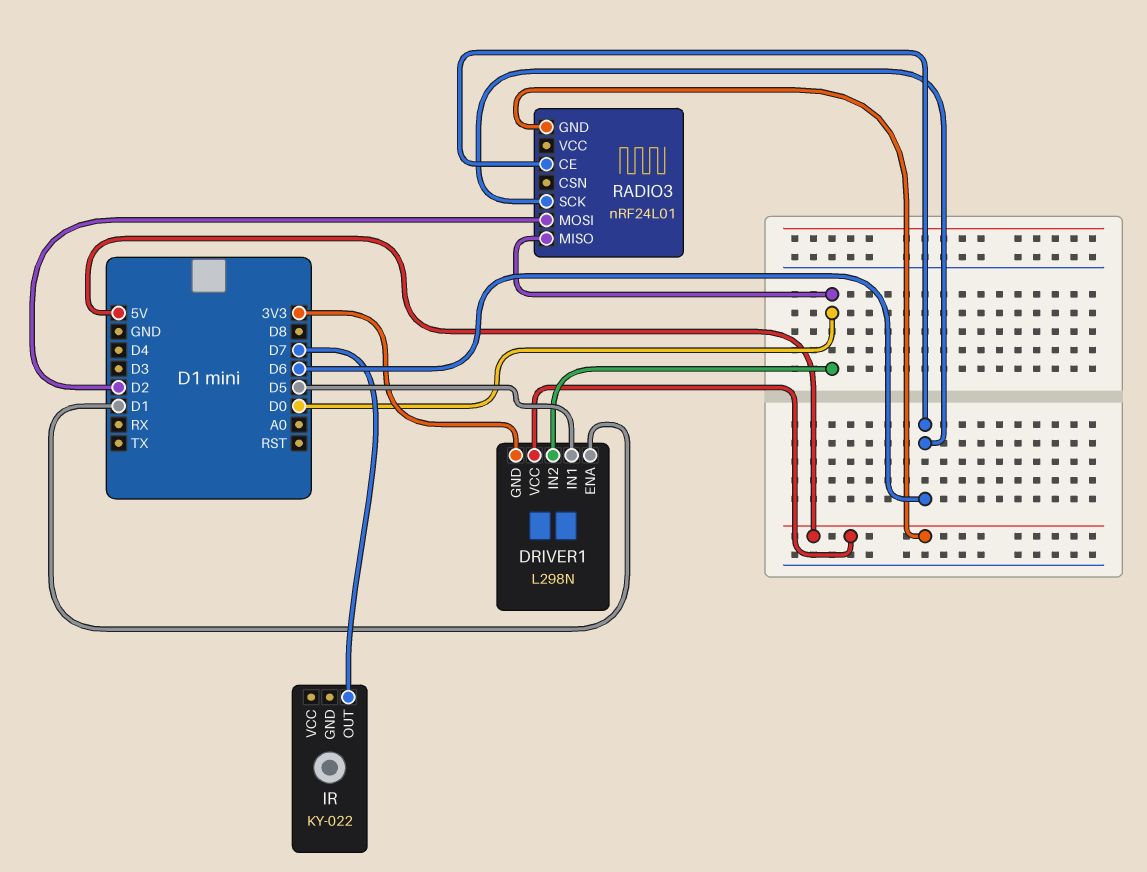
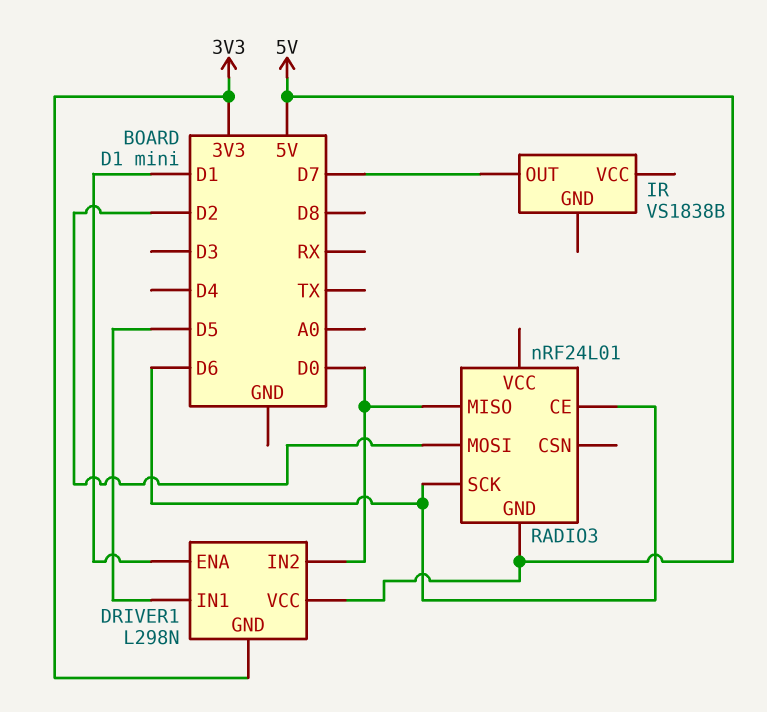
IR: KY-022 -> VS1838B

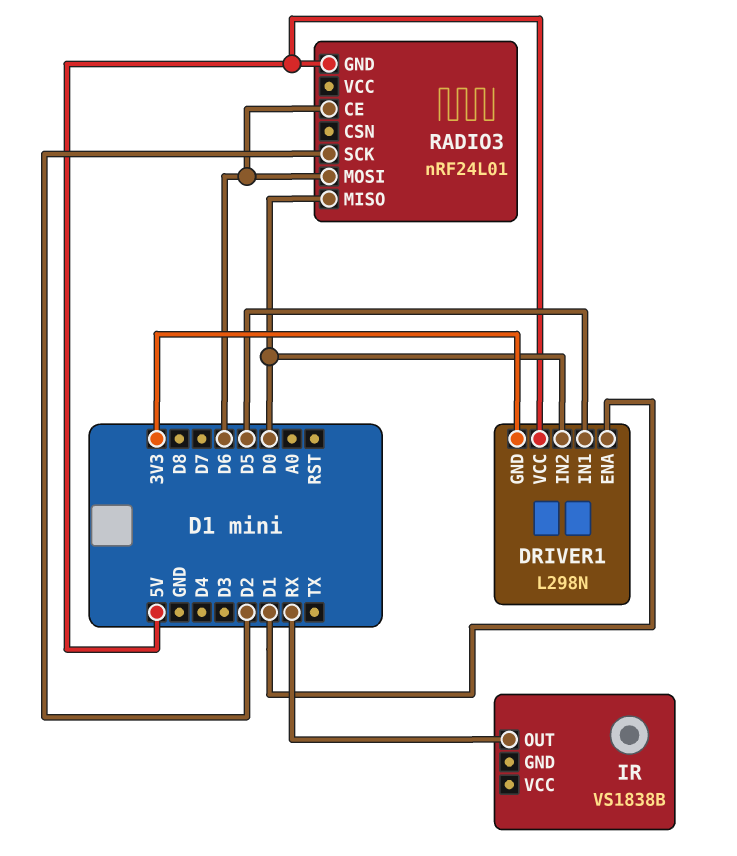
IR pin OUT: D7 -> RX
RADIO3 pin MOSI: D2 -> D6
RADIO3 pin SCK: D6 -> D2

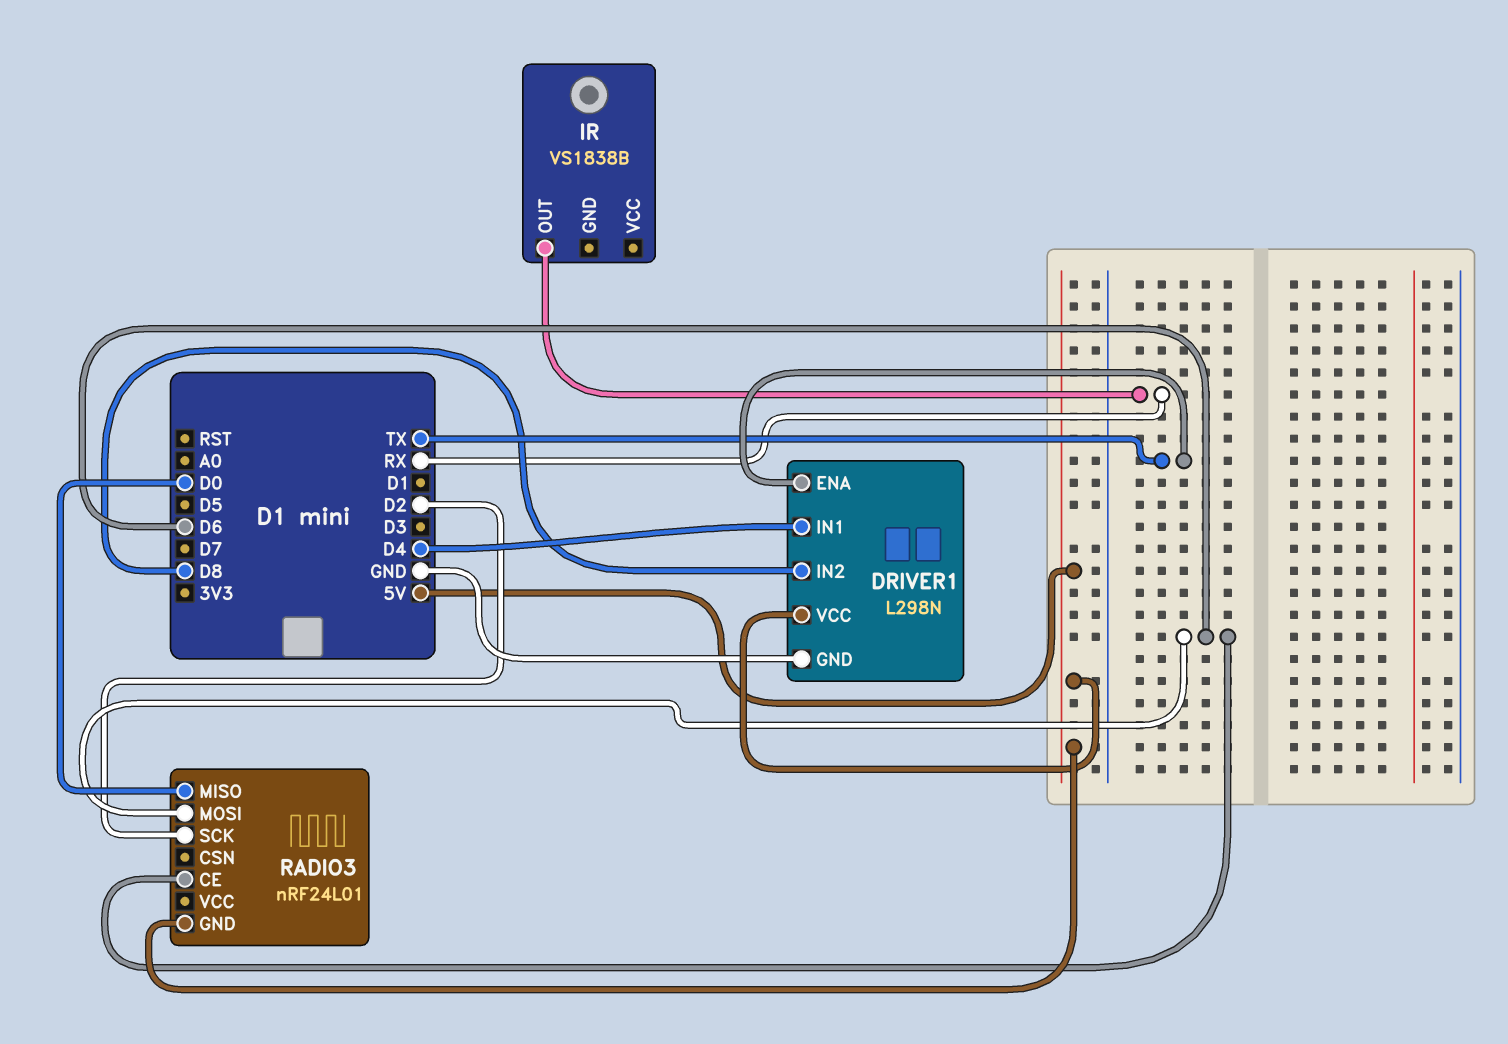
DRIVER1 pin ENA: D1 -> TX
DRIVER1 pin GND: 3V3 -> GND
DRIVER1 pin IN1: D5 -> D4
DRIVER1 pin IN2: D0 -> D8

